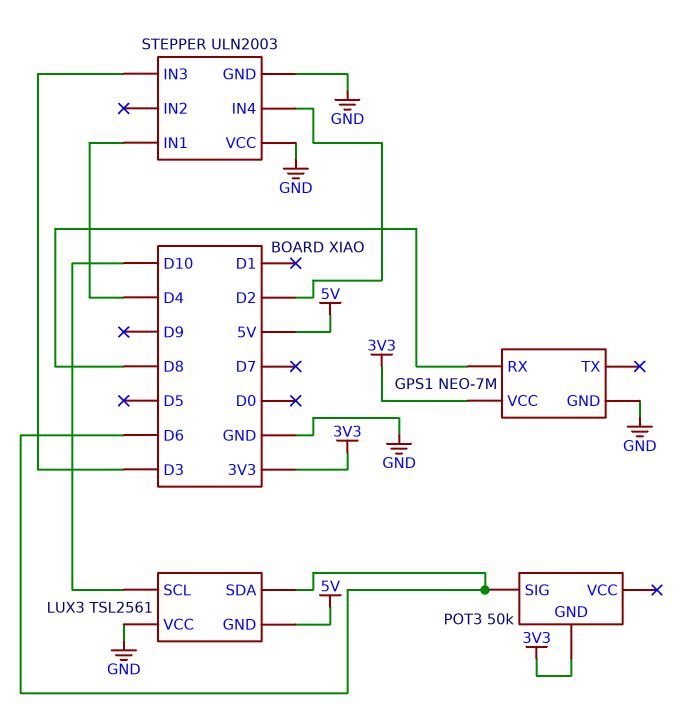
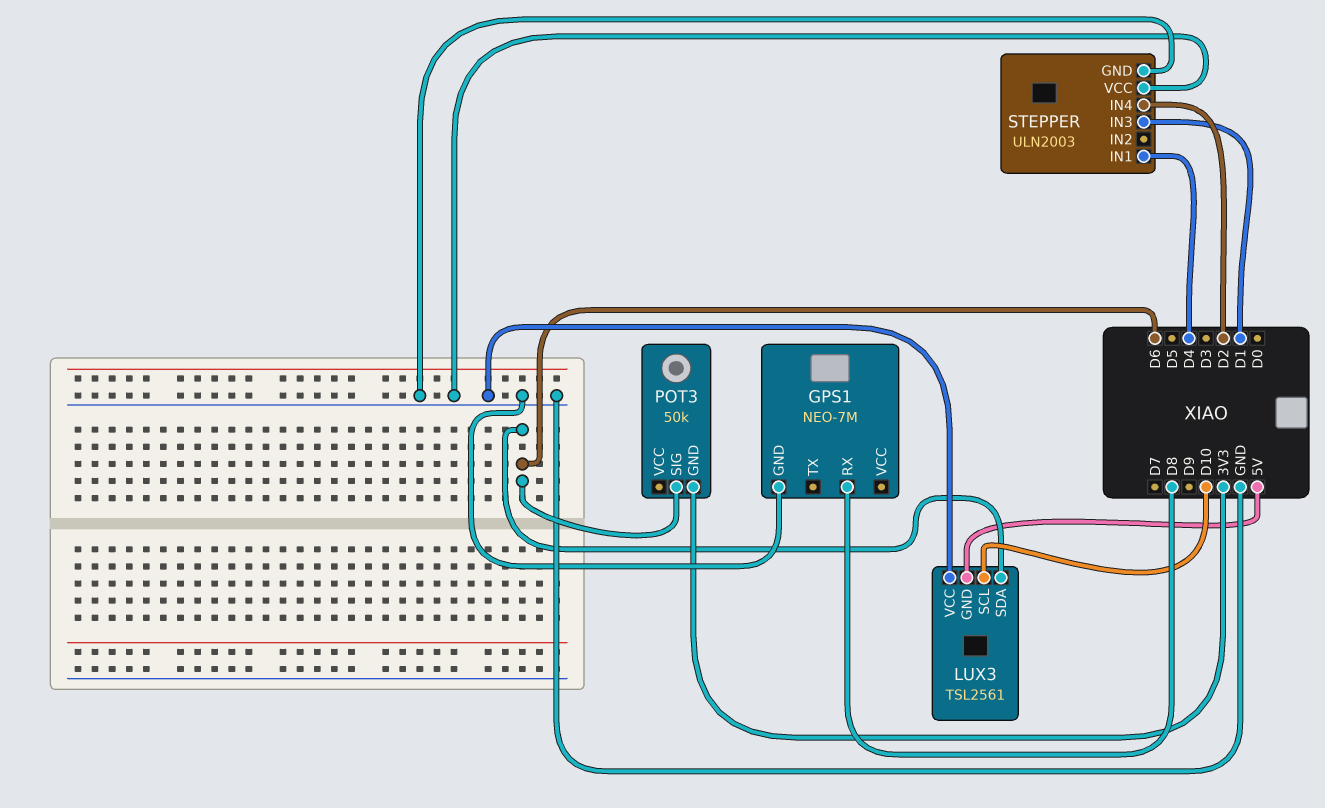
GPS1 pin VCC: 3V3 -> none
STEPPER pin IN3: D3 -> D1

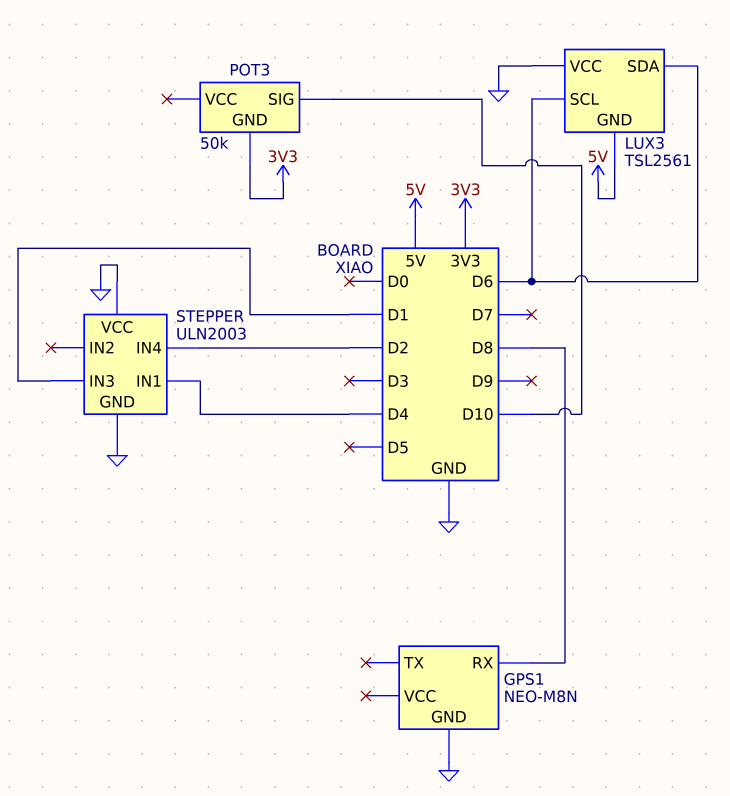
GPS1: NEO-7M -> NEO-M8N
LUX3 pin SCL: D10 -> D6
POT3 pin SIG: D6 -> D10

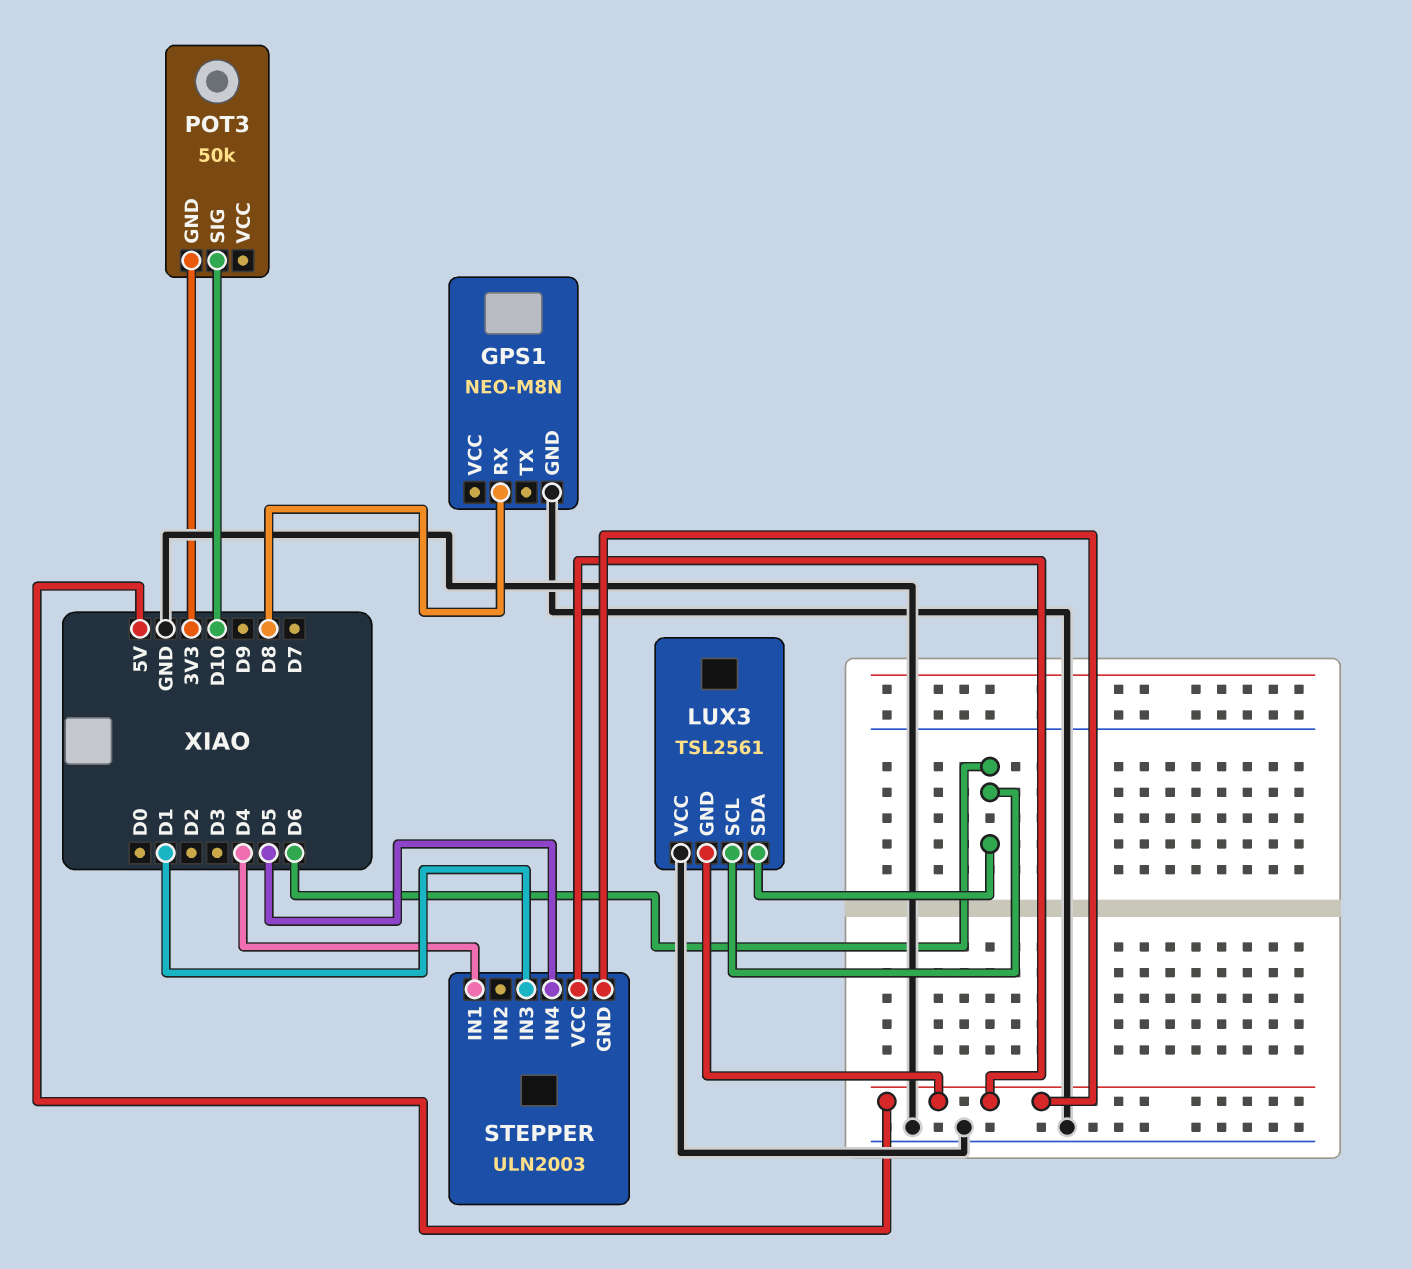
STEPPER pin GND: GND -> 5V
STEPPER pin IN4: D2 -> D5
STEPPER pin VCC: GND -> 5V

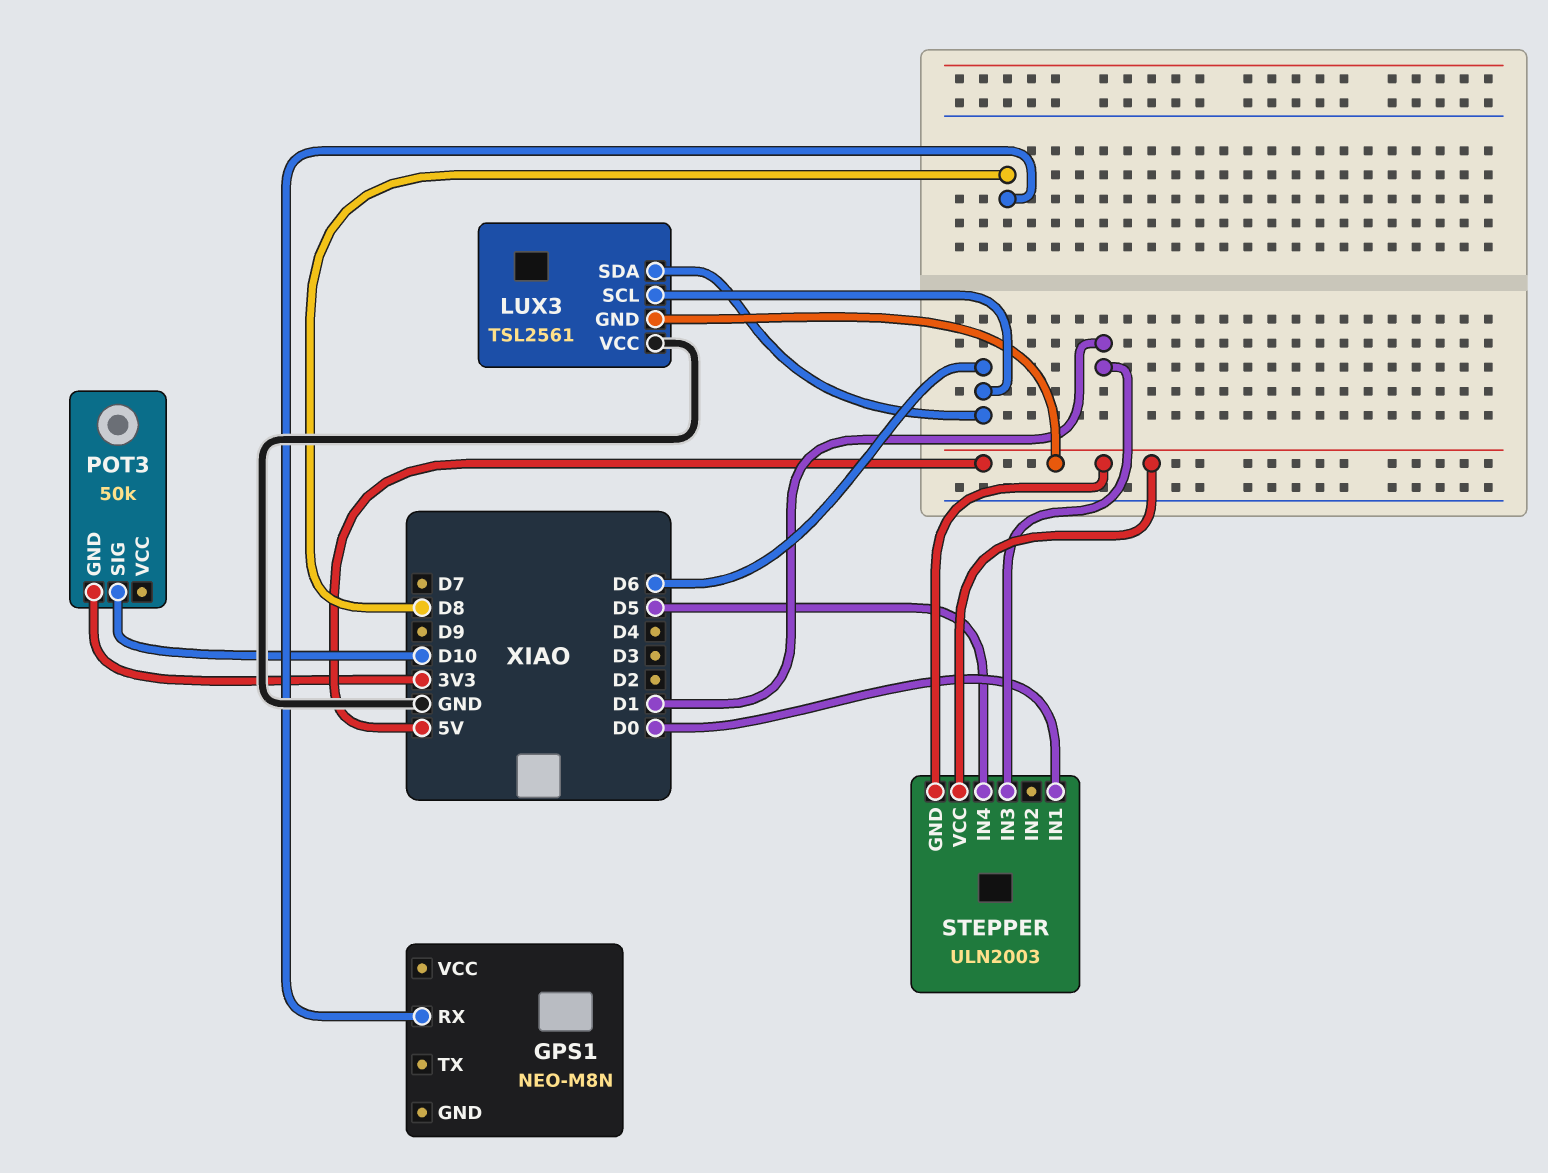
GPS1 pin GND: GND -> none
STEPPER pin IN1: D4 -> D0

